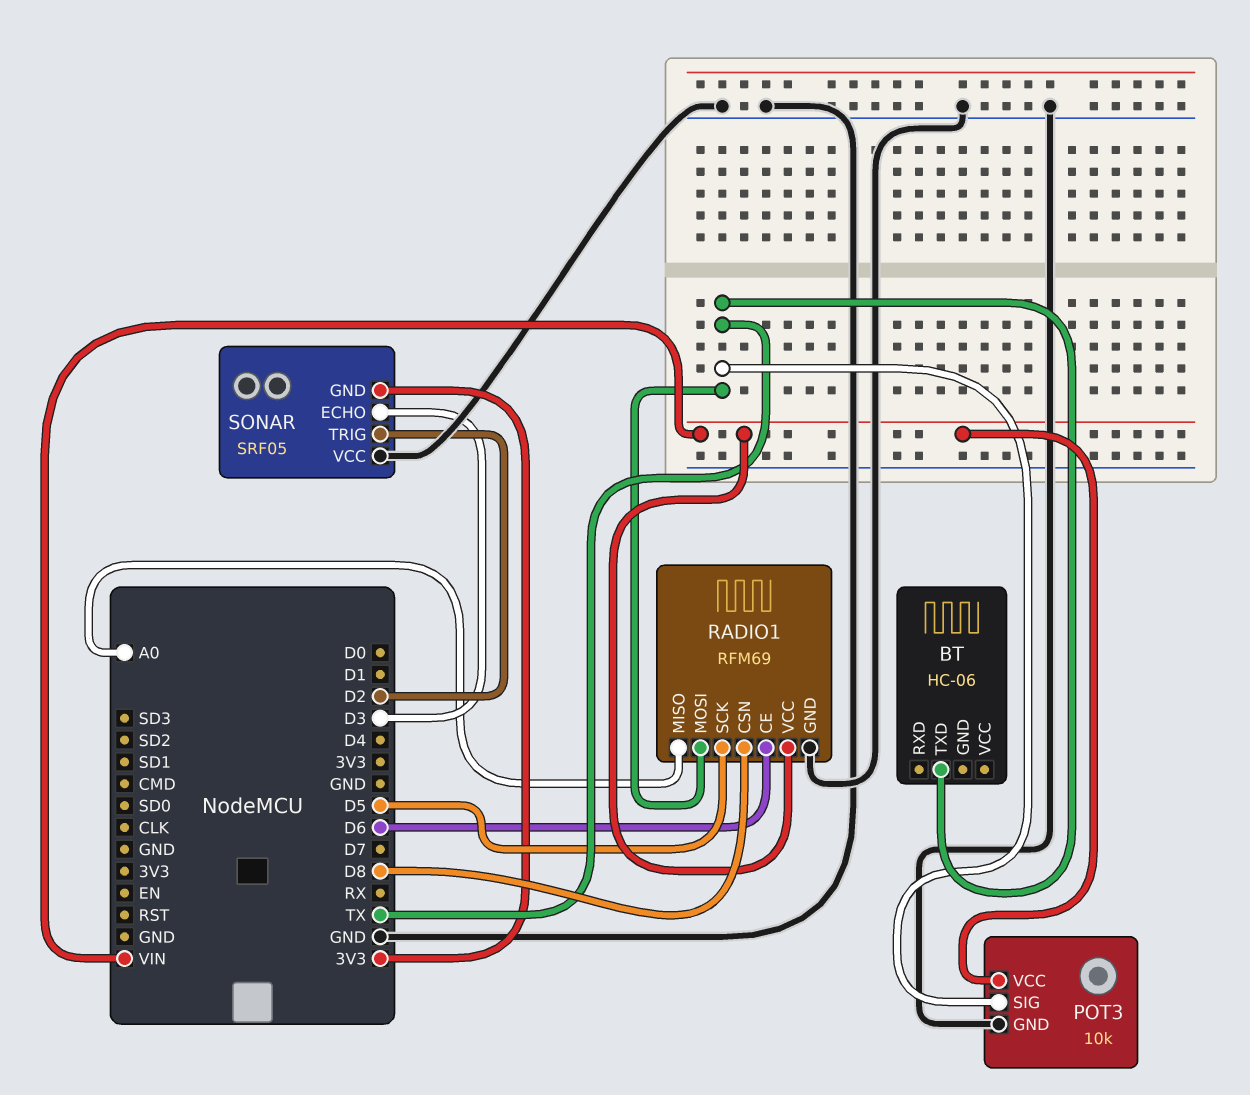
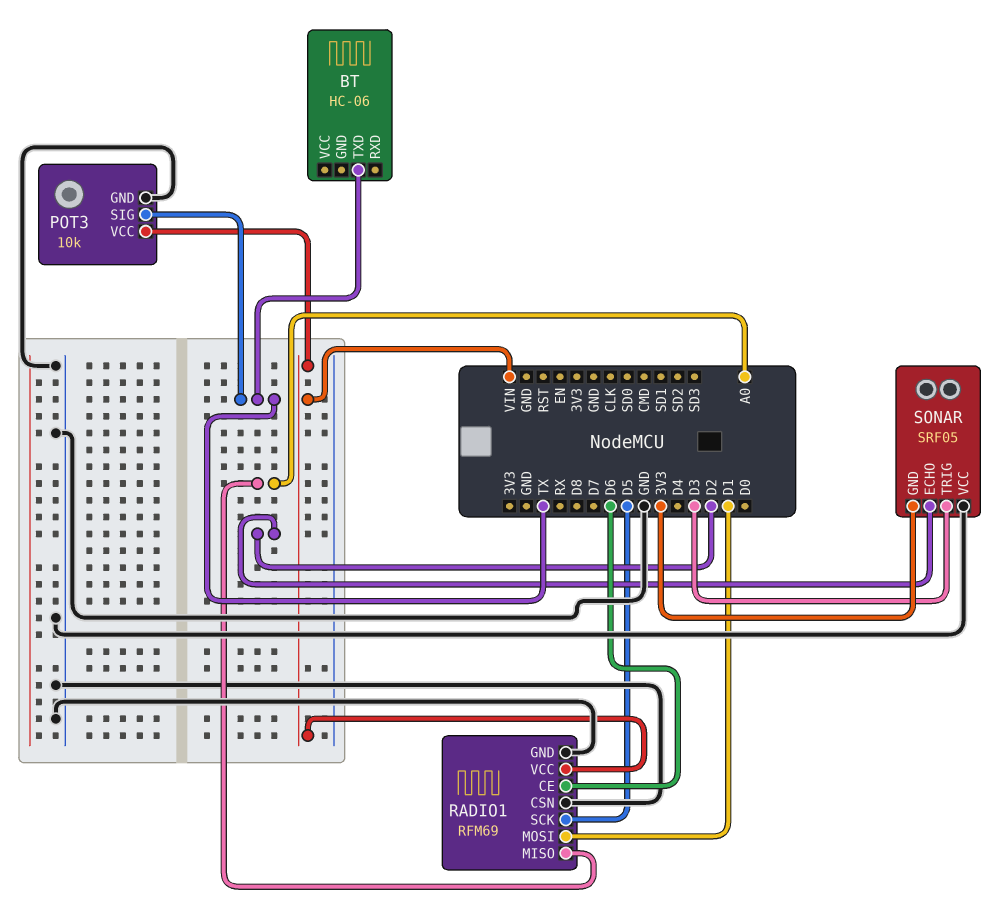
RADIO1 pin CSN: D8 -> GND
RADIO1 pin MOSI: TX -> D1
SONAR pin ECHO: D3 -> D2
SONAR pin TRIG: D2 -> D3

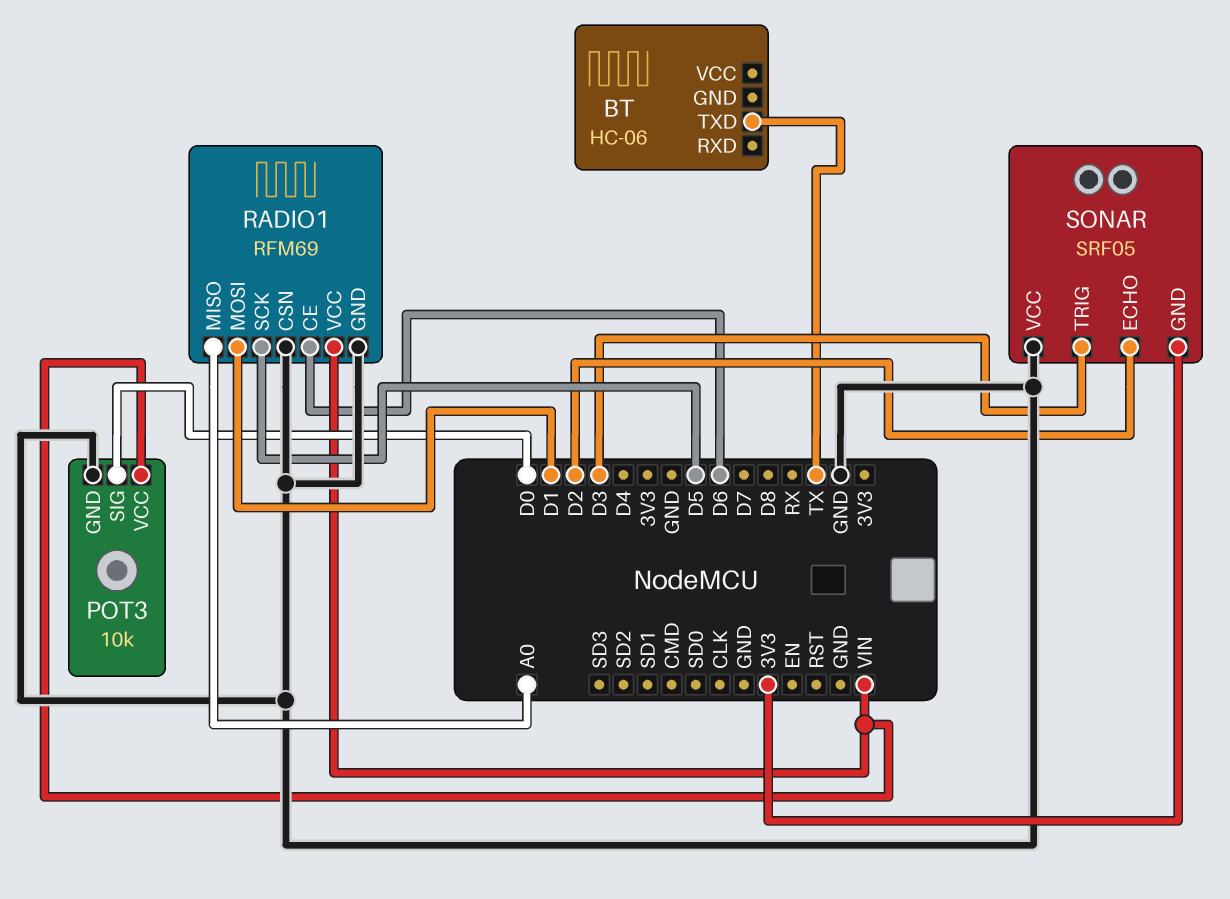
POT3 pin SIG: TX -> D0

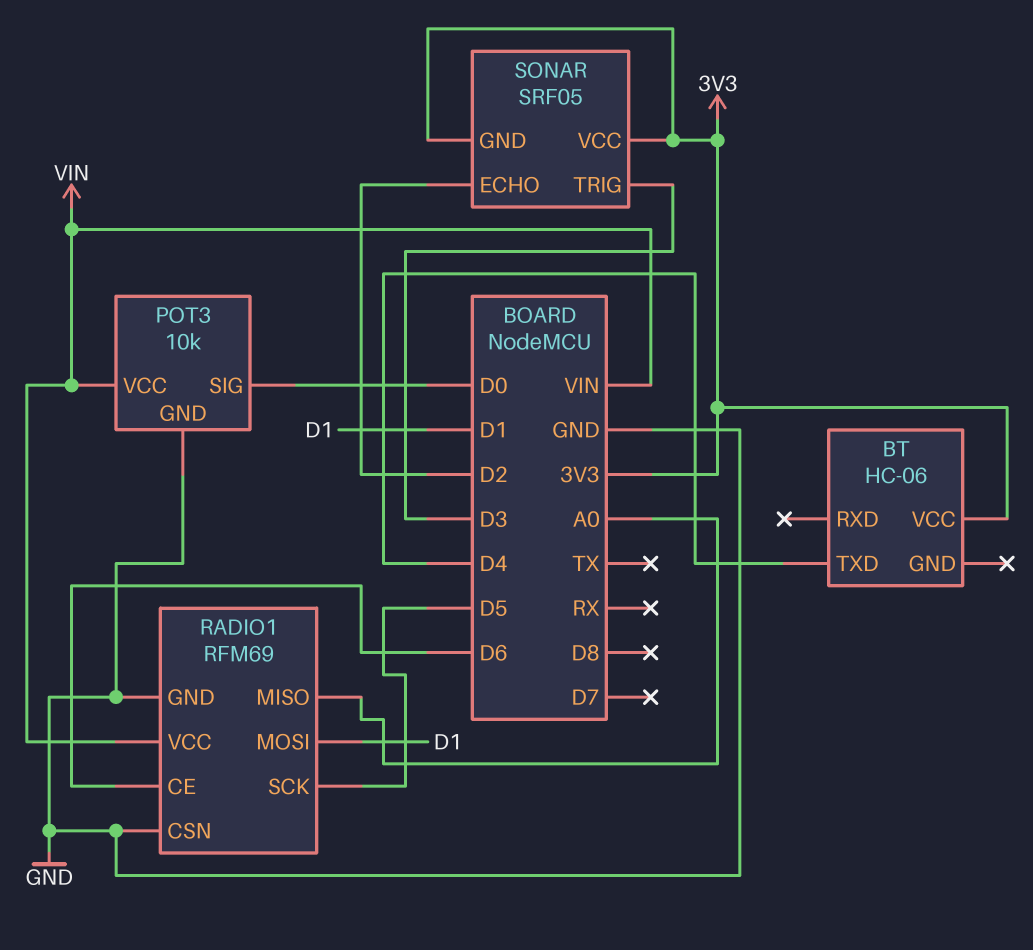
BT pin TXD: TX -> D4
BT pin VCC: none -> 3V3
SONAR pin VCC: GND -> 3V3

